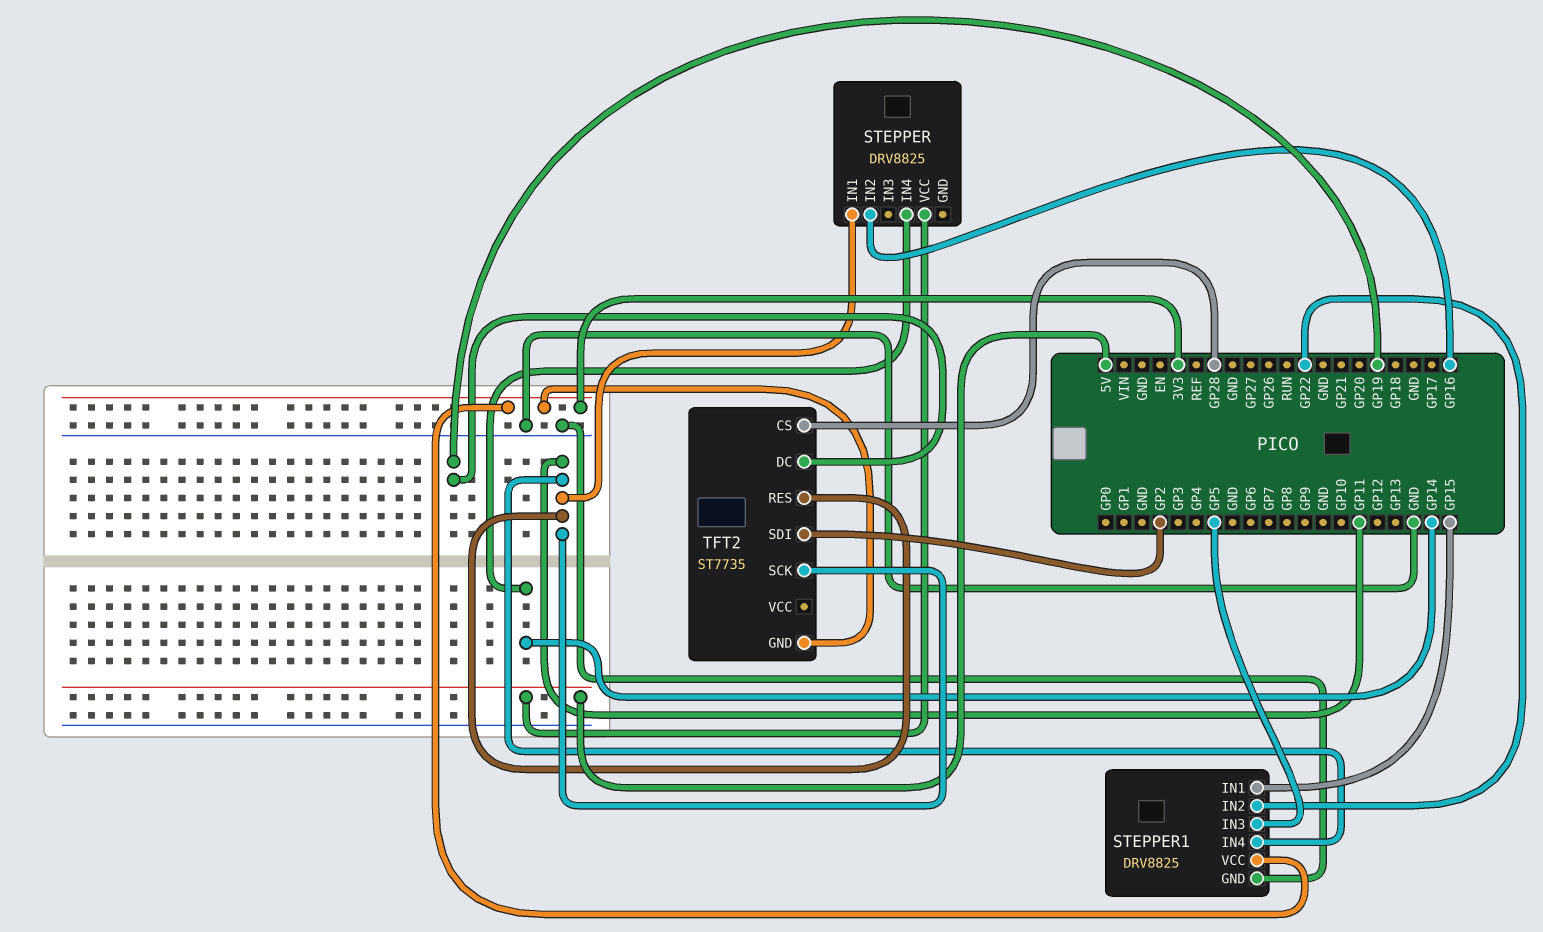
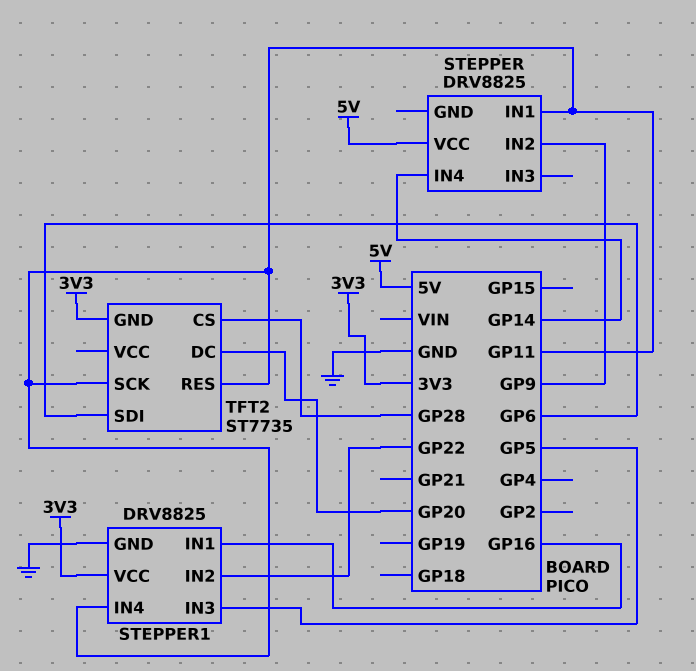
STEPPER pin IN2: GP16 -> GP9
STEPPER1 pin IN1: GP15 -> GP16
TFT2 pin DC: GP19 -> GP20
TFT2 pin SDI: GP2 -> GP6

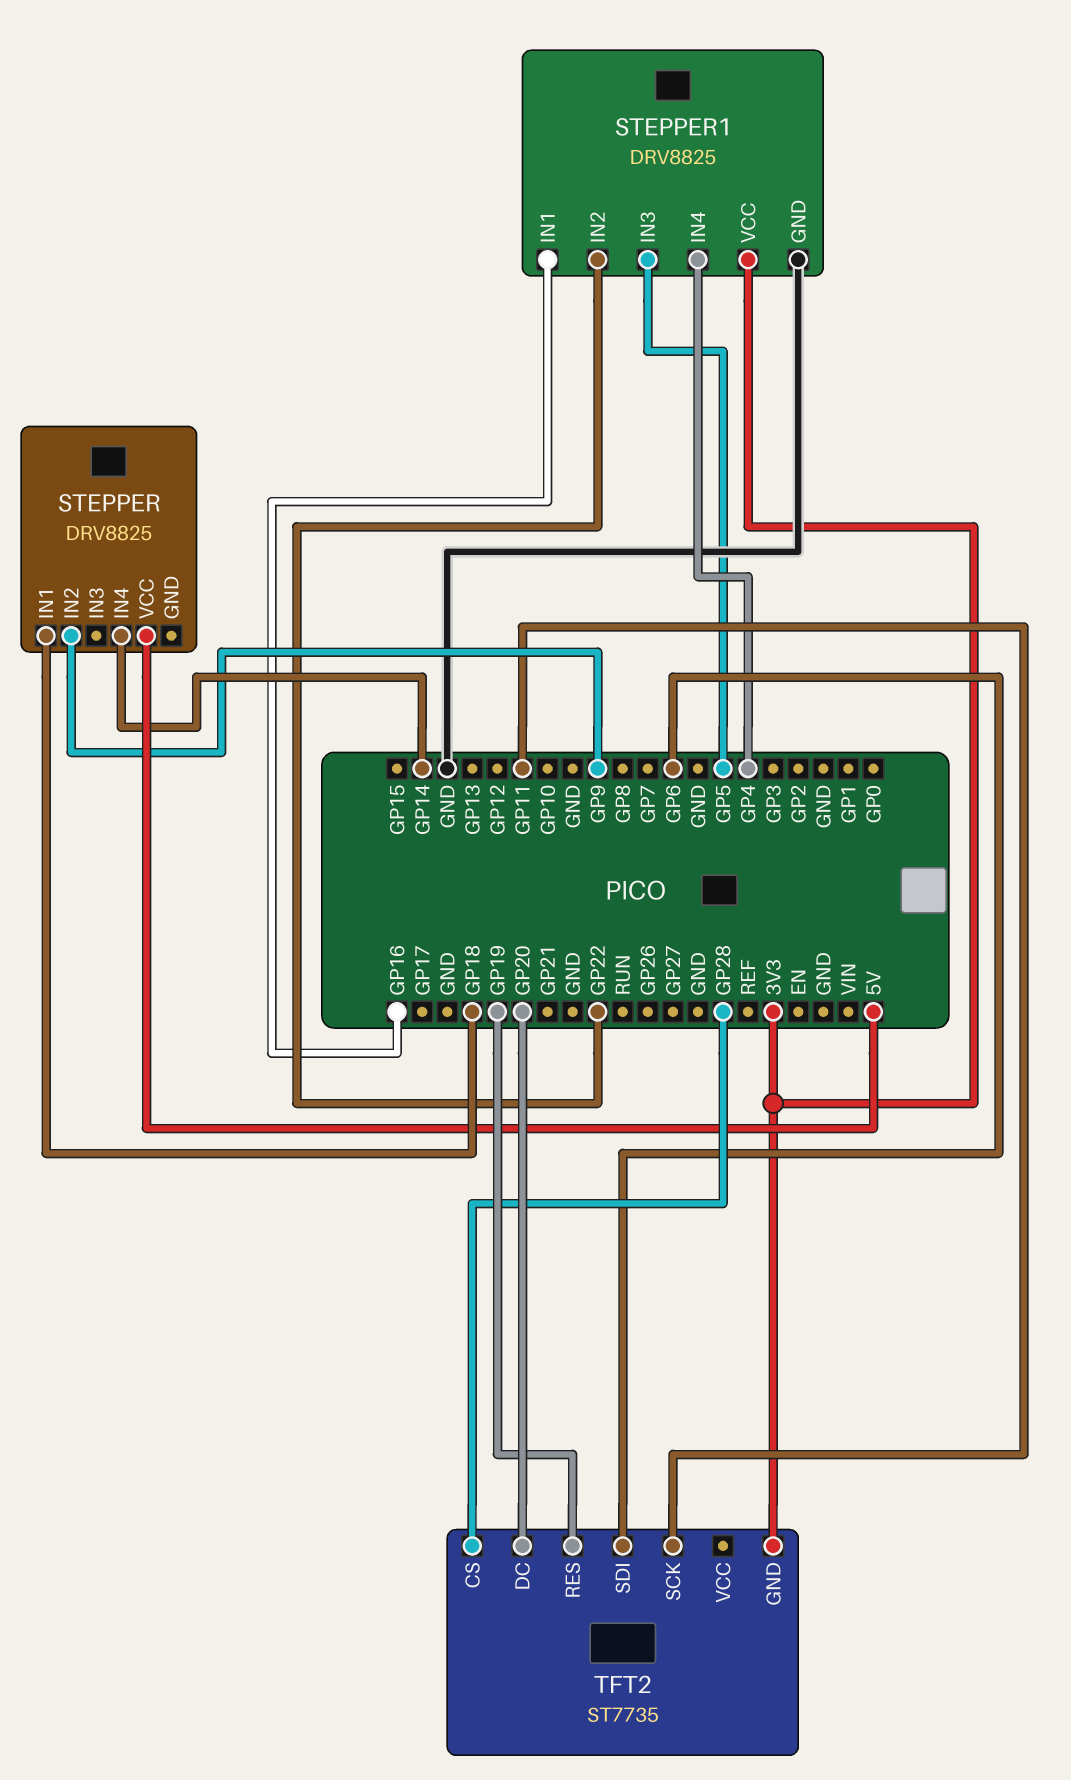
STEPPER pin IN1: GP11 -> GP18
STEPPER1 pin IN4: GP11 -> GP4
TFT2 pin RES: GP11 -> GP19

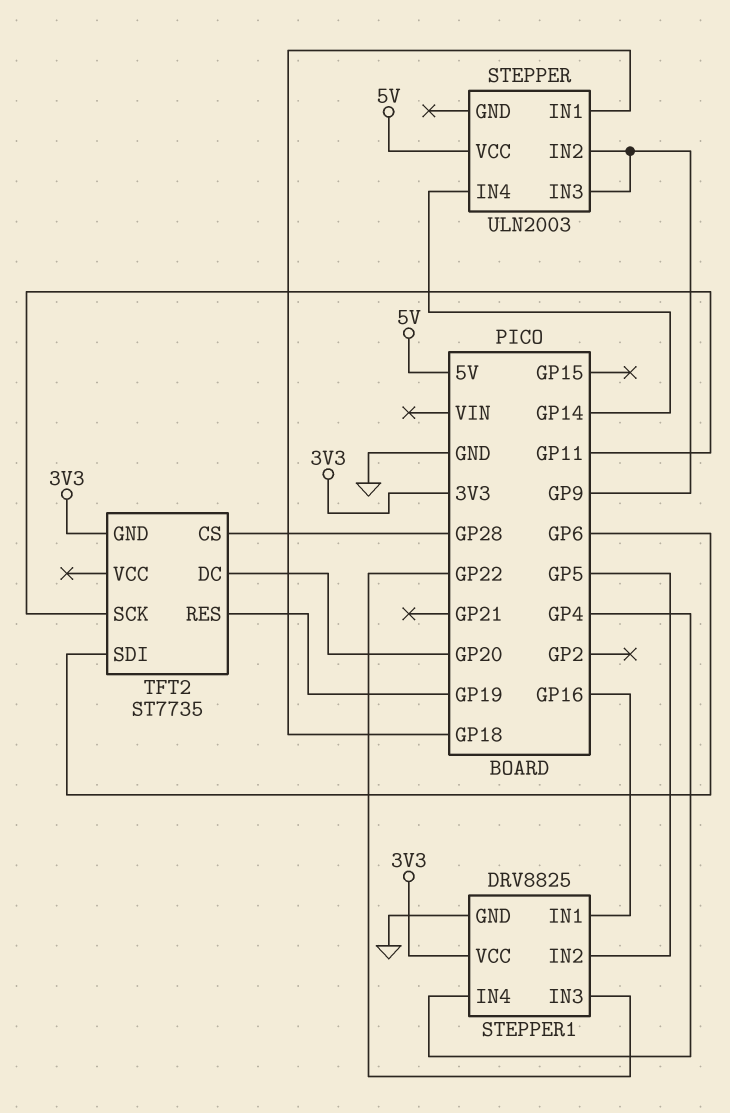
STEPPER: DRV8825 -> ULN2003
STEPPER pin IN3: none -> GP9
STEPPER1 pin IN2: GP22 -> GP5
STEPPER1 pin IN3: GP5 -> GP22

